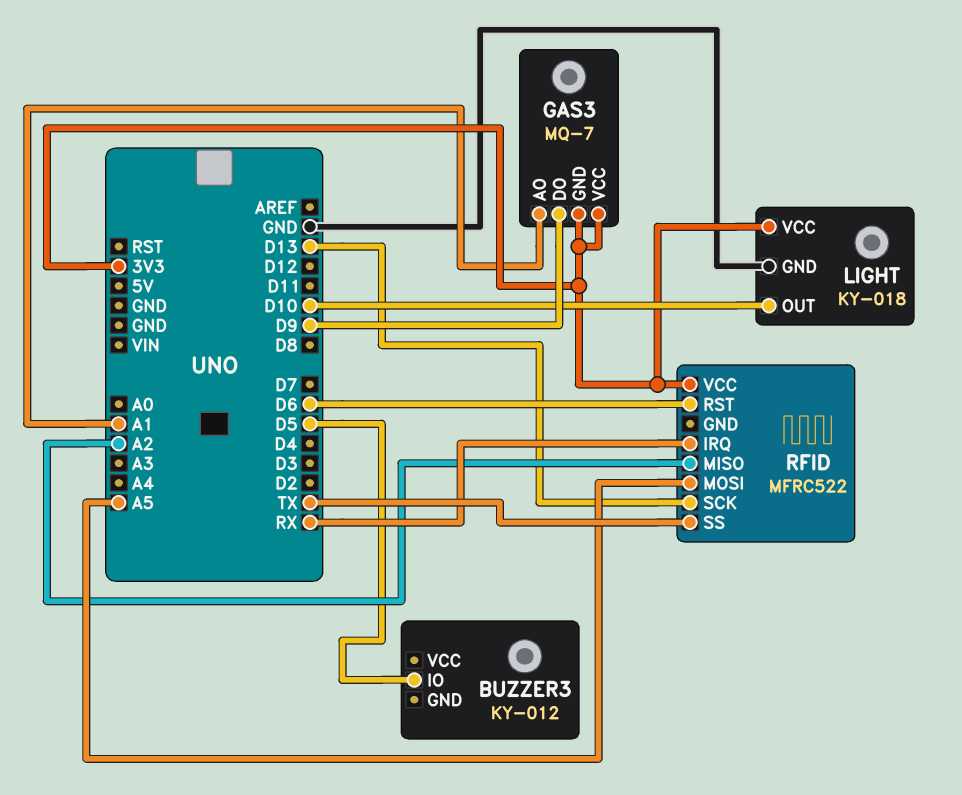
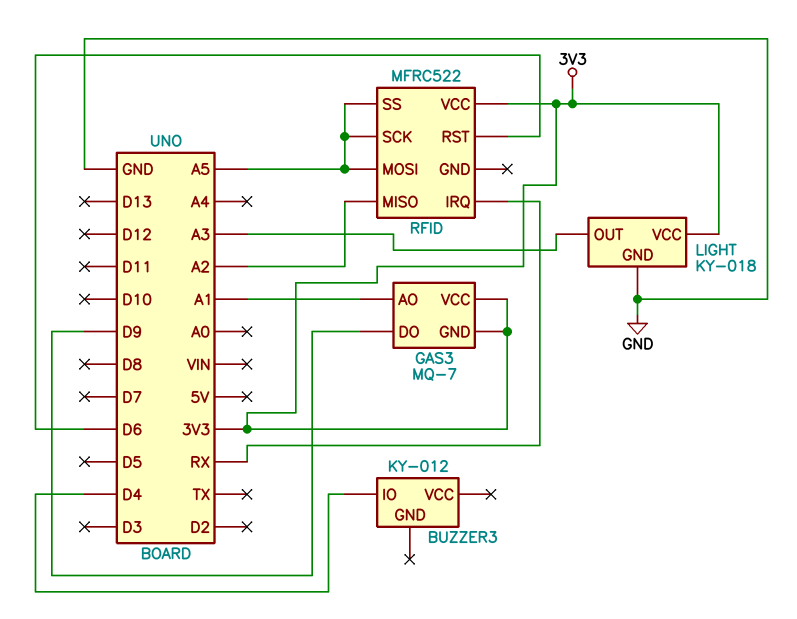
BUZZER3 pin IO: D5 -> D4
LIGHT pin OUT: D10 -> A3
RFID pin SCK: D13 -> A5
RFID pin SS: TX -> A5

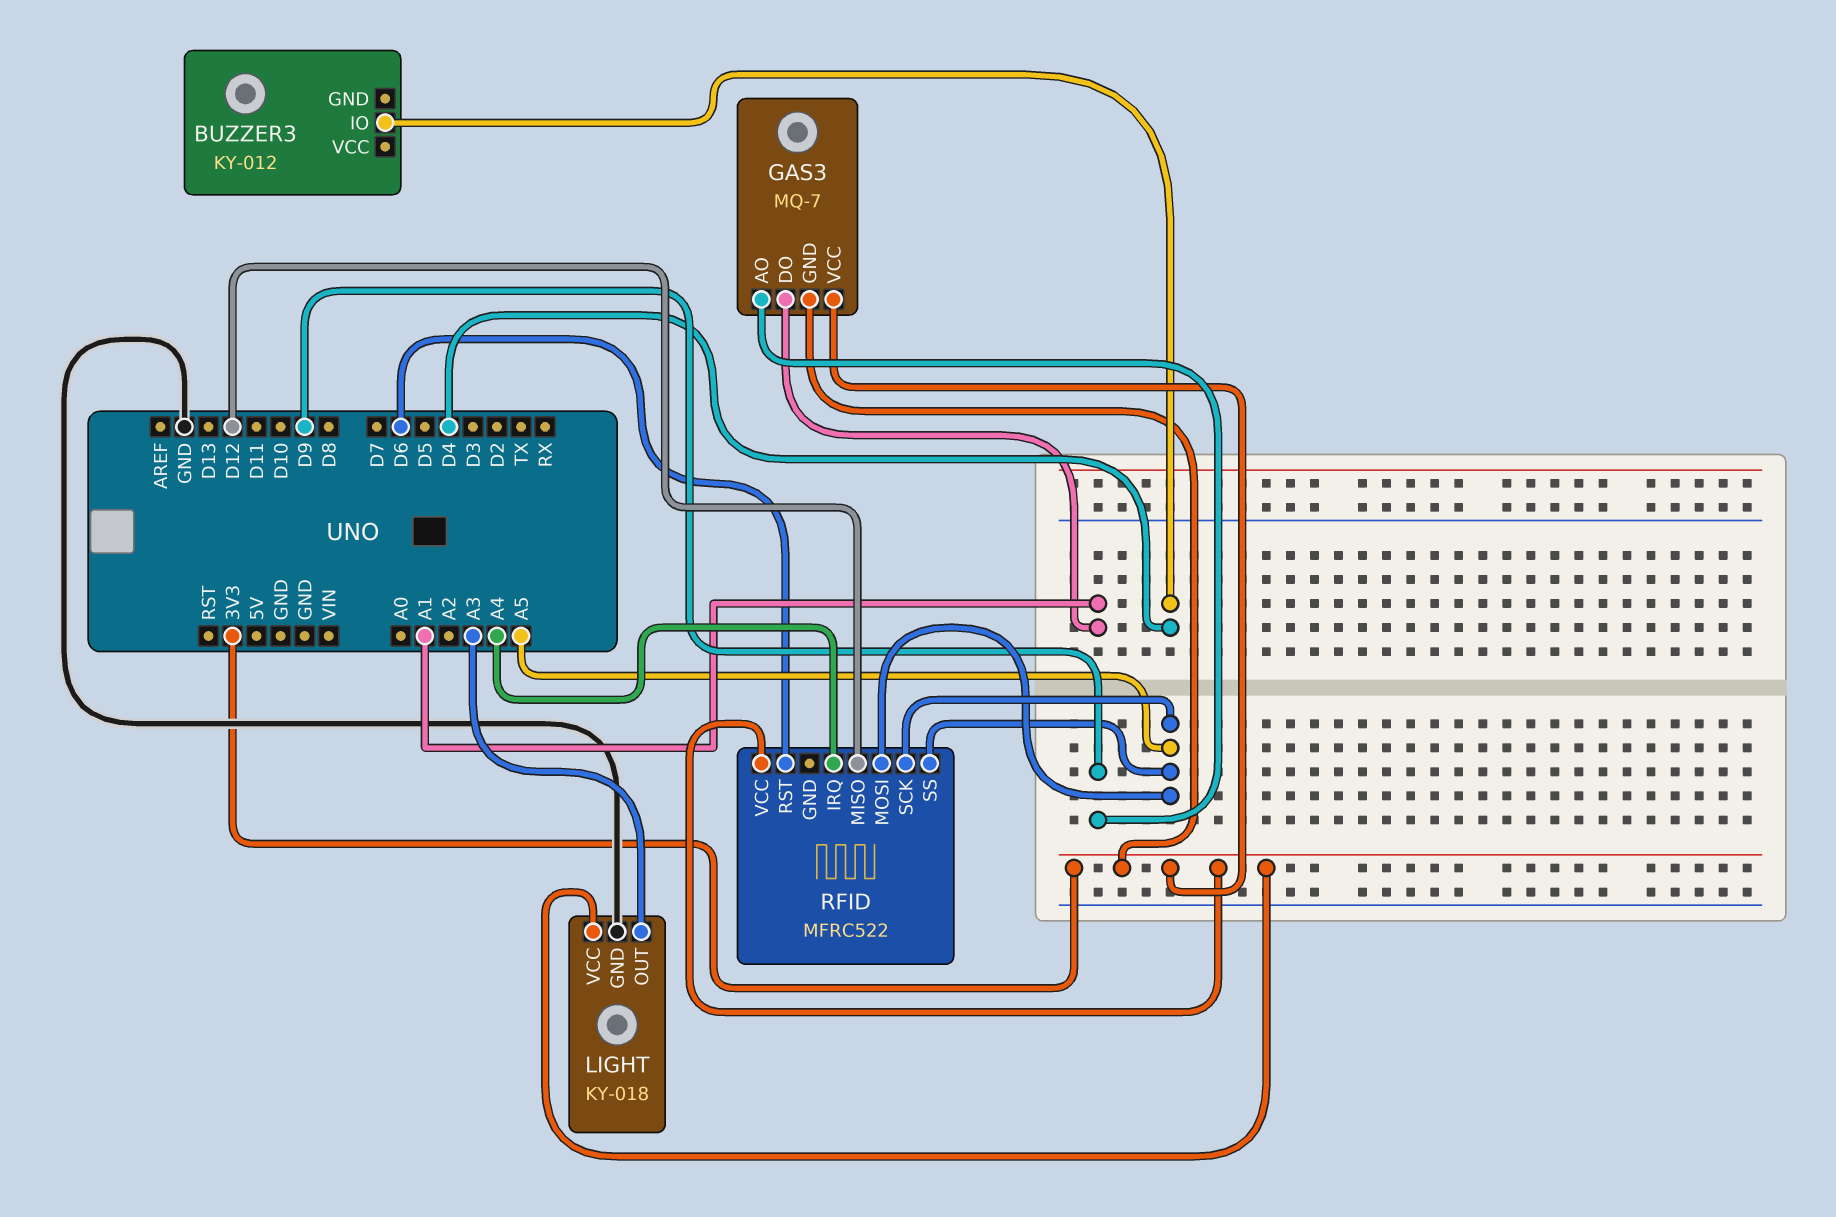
GAS3 pin AO: A1 -> D9
GAS3 pin DO: D9 -> A1
RFID pin IRQ: RX -> A4
RFID pin MISO: A2 -> D12

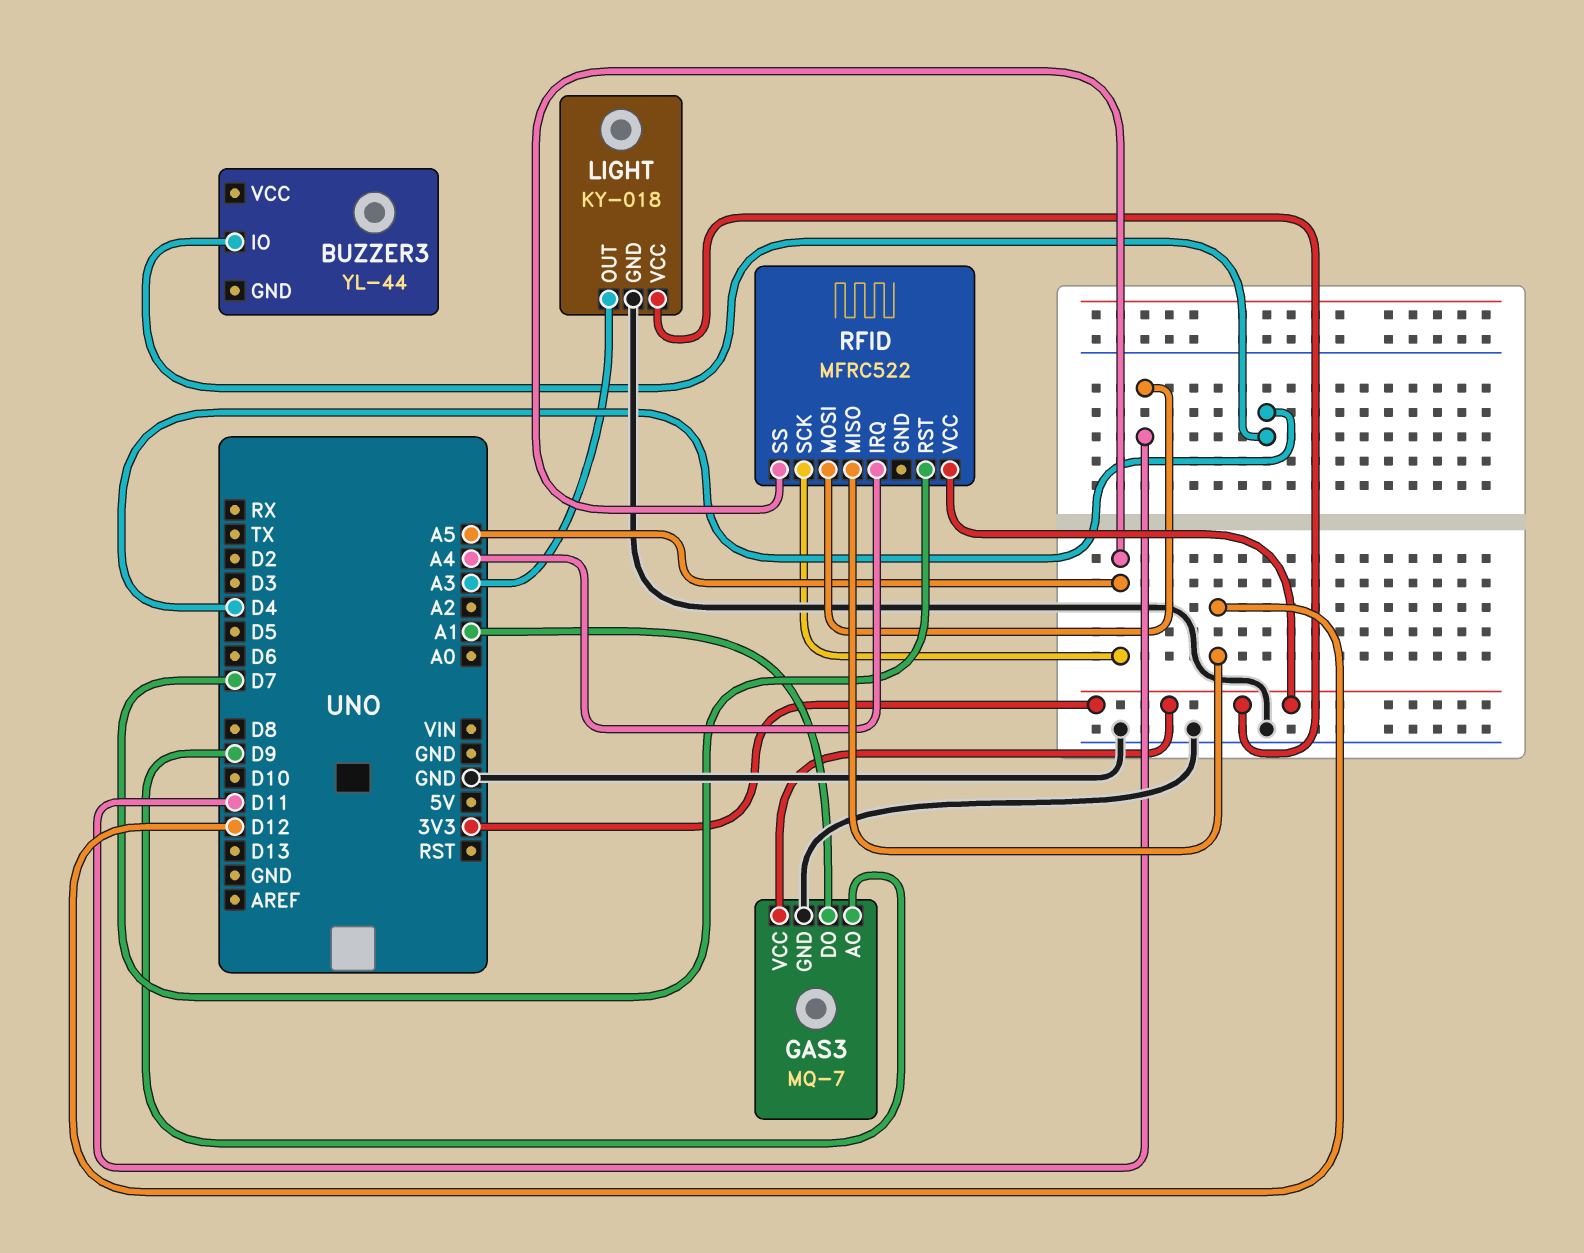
BUZZER3: KY-012 -> YL-44
GAS3 pin GND: 3V3 -> GND
RFID pin MOSI: A5 -> D11
RFID pin RST: D6 -> D7

